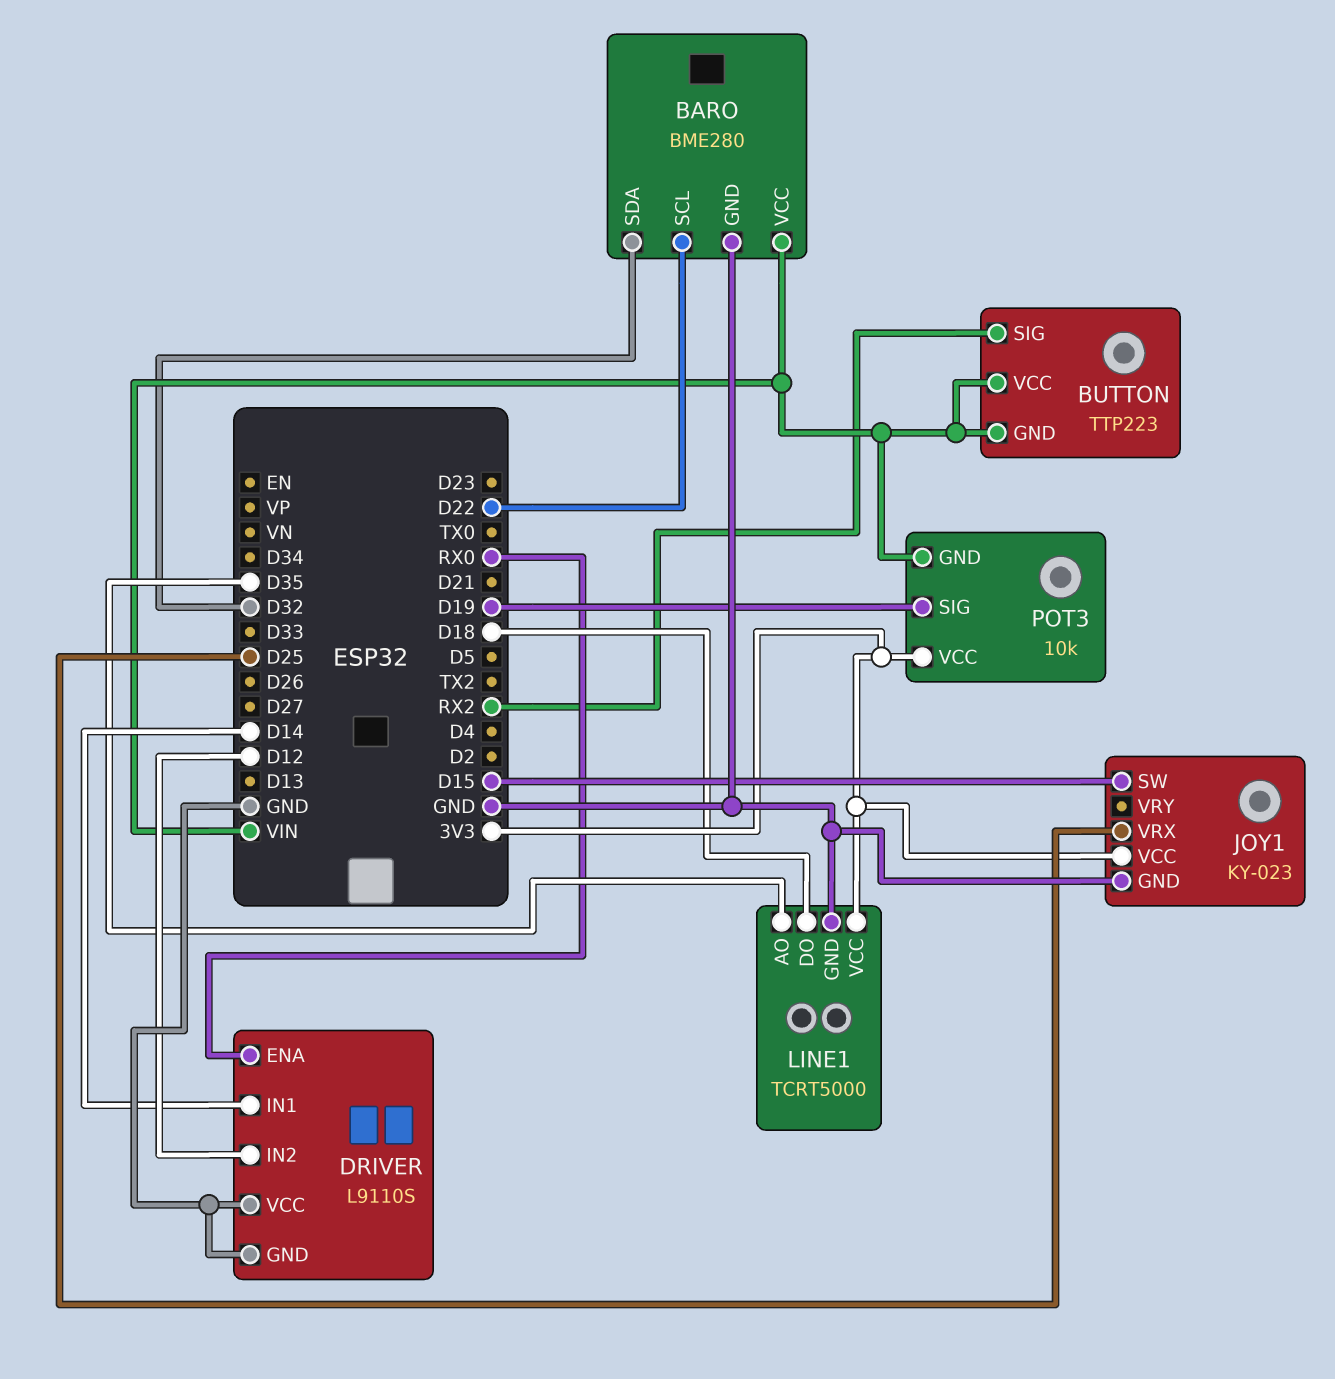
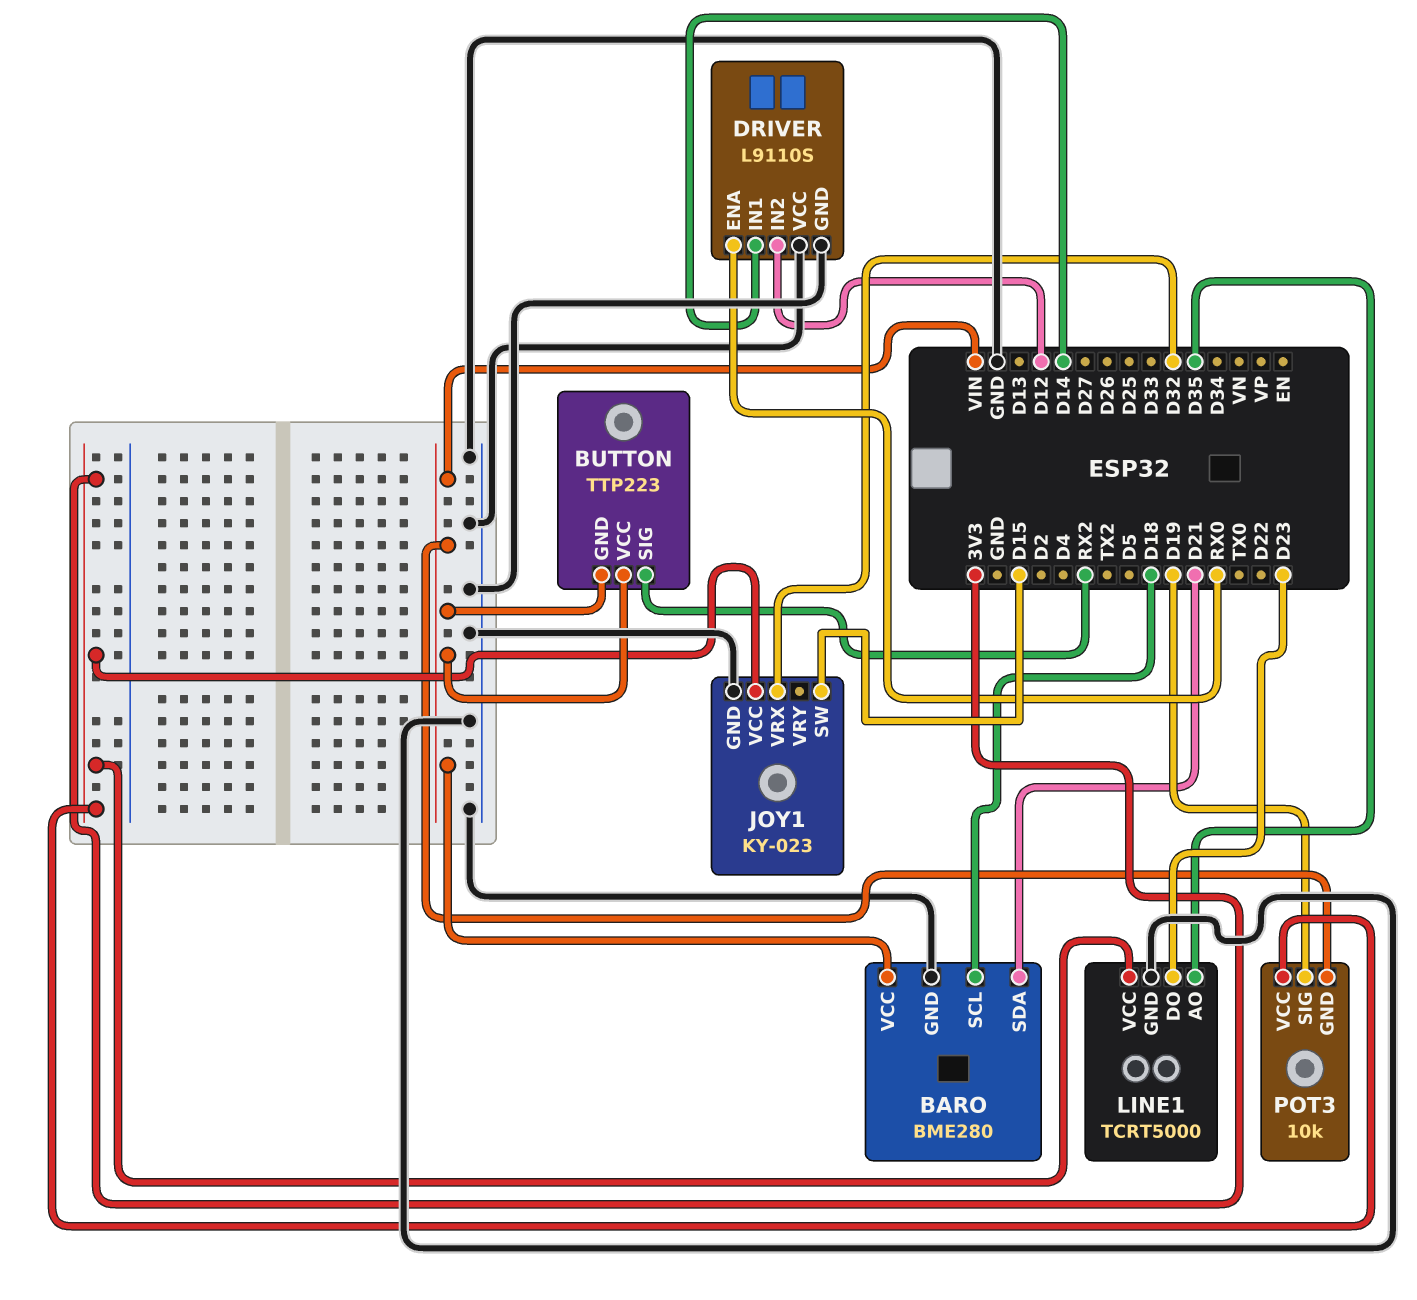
BARO pin SCL: D22 -> D18
BARO pin SDA: D32 -> D21
JOY1 pin VRX: D25 -> D32
LINE1 pin DO: D18 -> D23

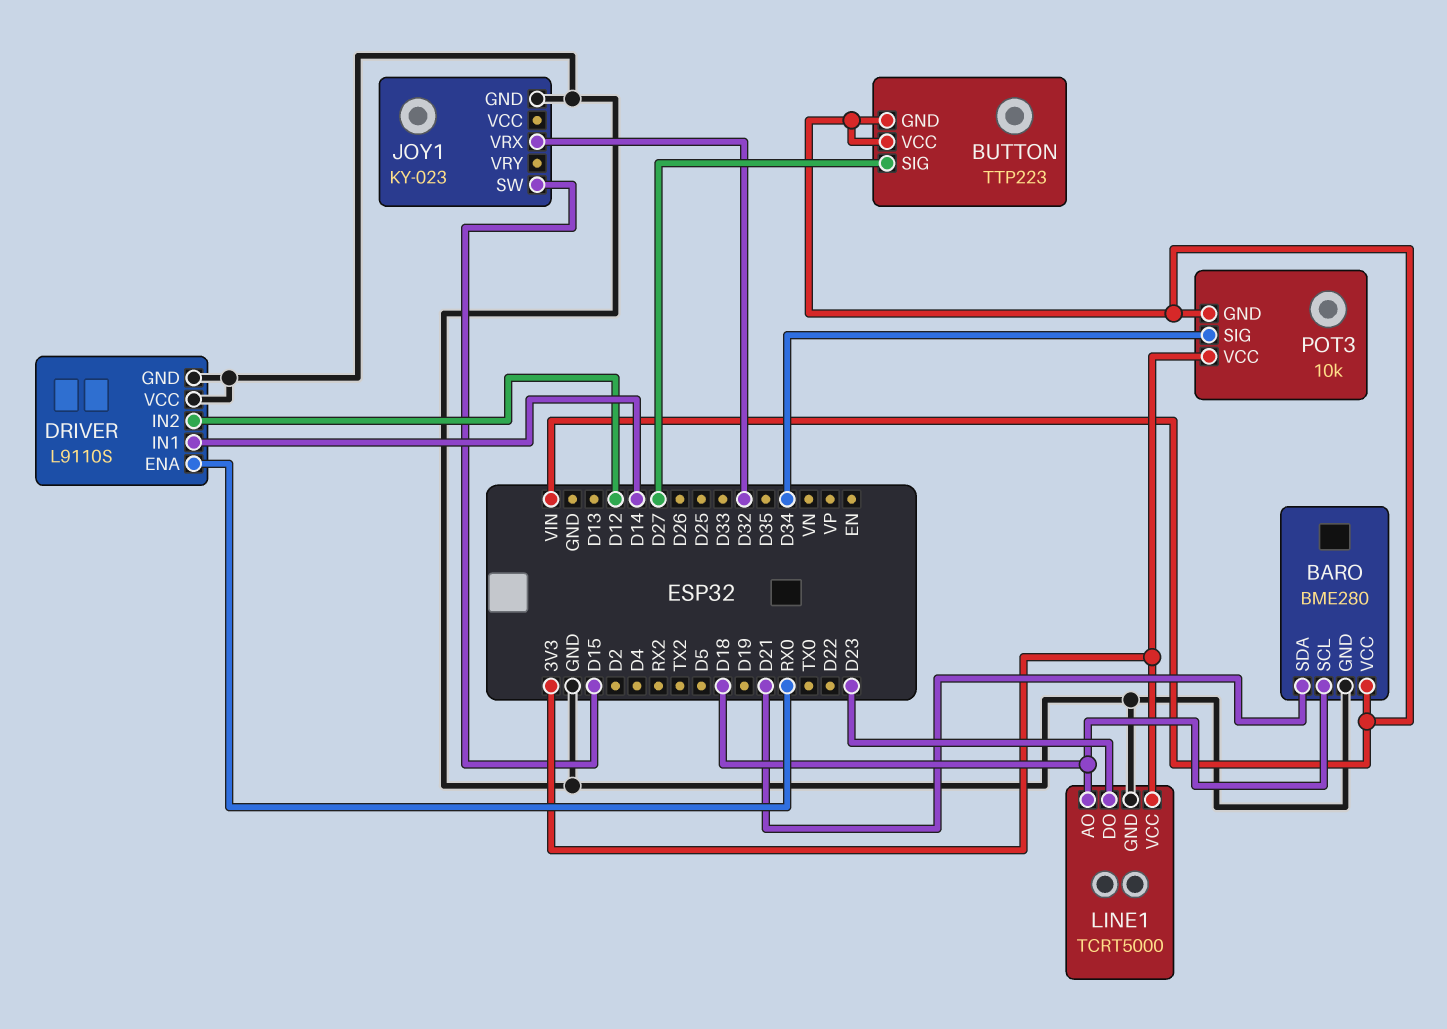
BUTTON pin SIG: RX2 -> D27
JOY1 pin VCC: 3V3 -> none
LINE1 pin AO: D35 -> D18
POT3 pin SIG: D19 -> D34

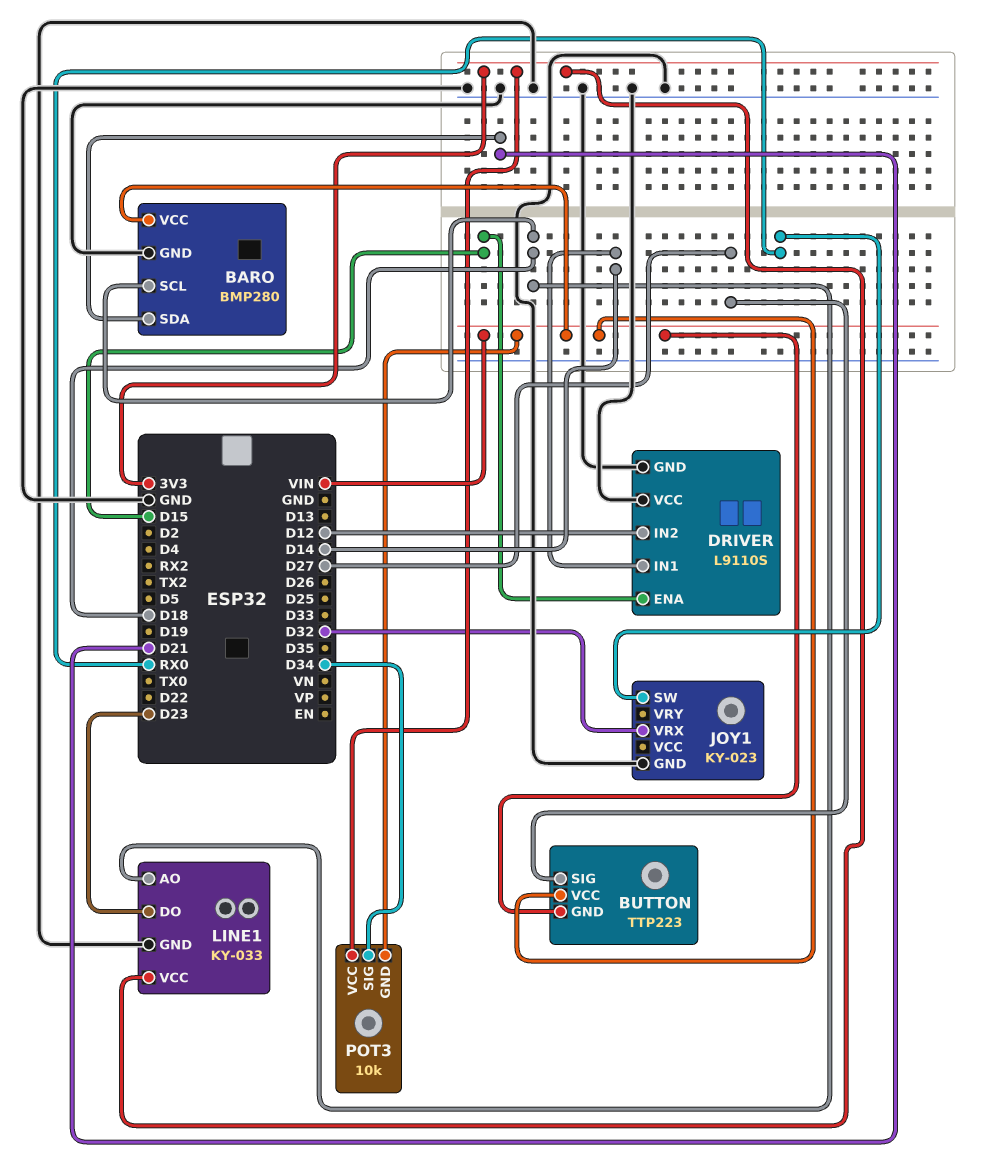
BARO: BME280 -> BMP280
DRIVER pin ENA: RX0 -> D15
JOY1 pin SW: D15 -> RX0
LINE1: TCRT5000 -> KY-033

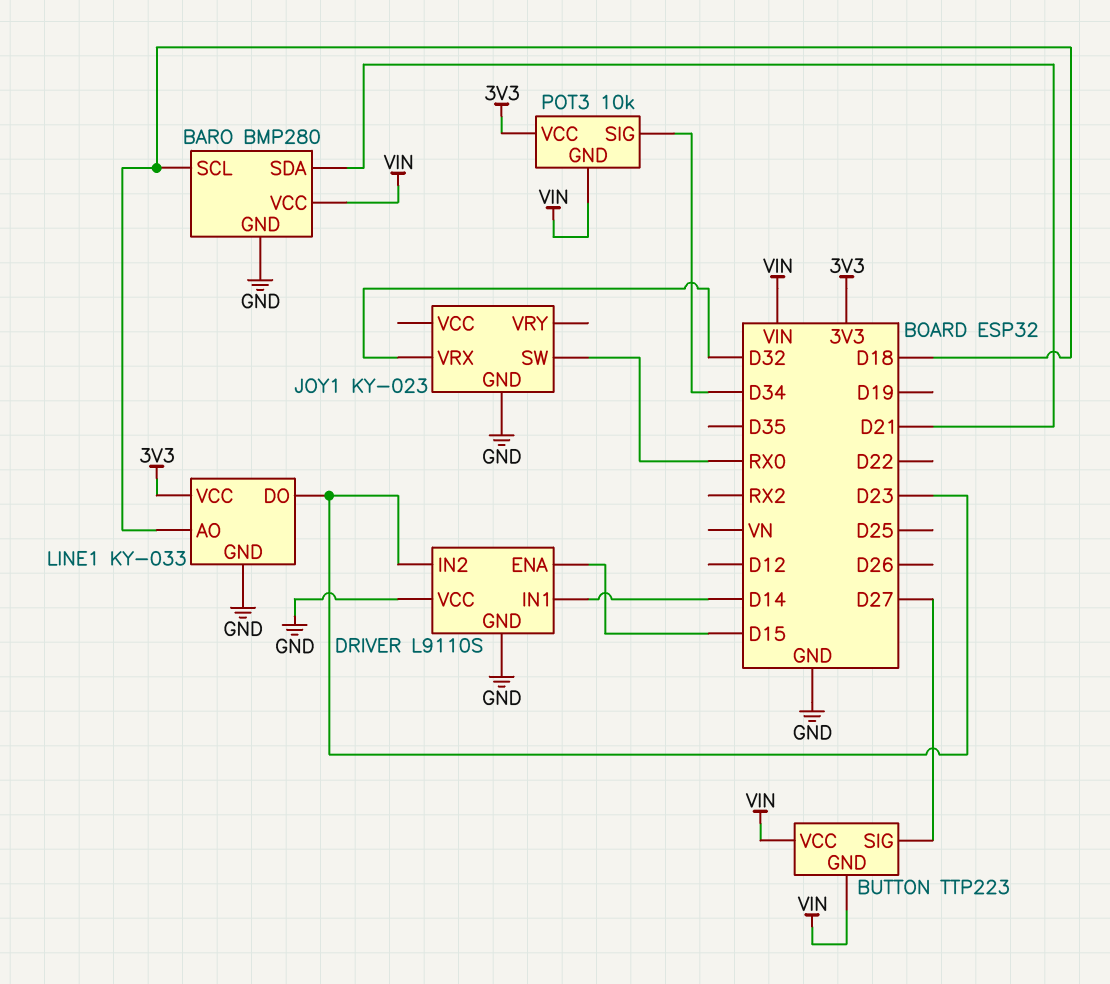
DRIVER pin IN2: D12 -> D23

